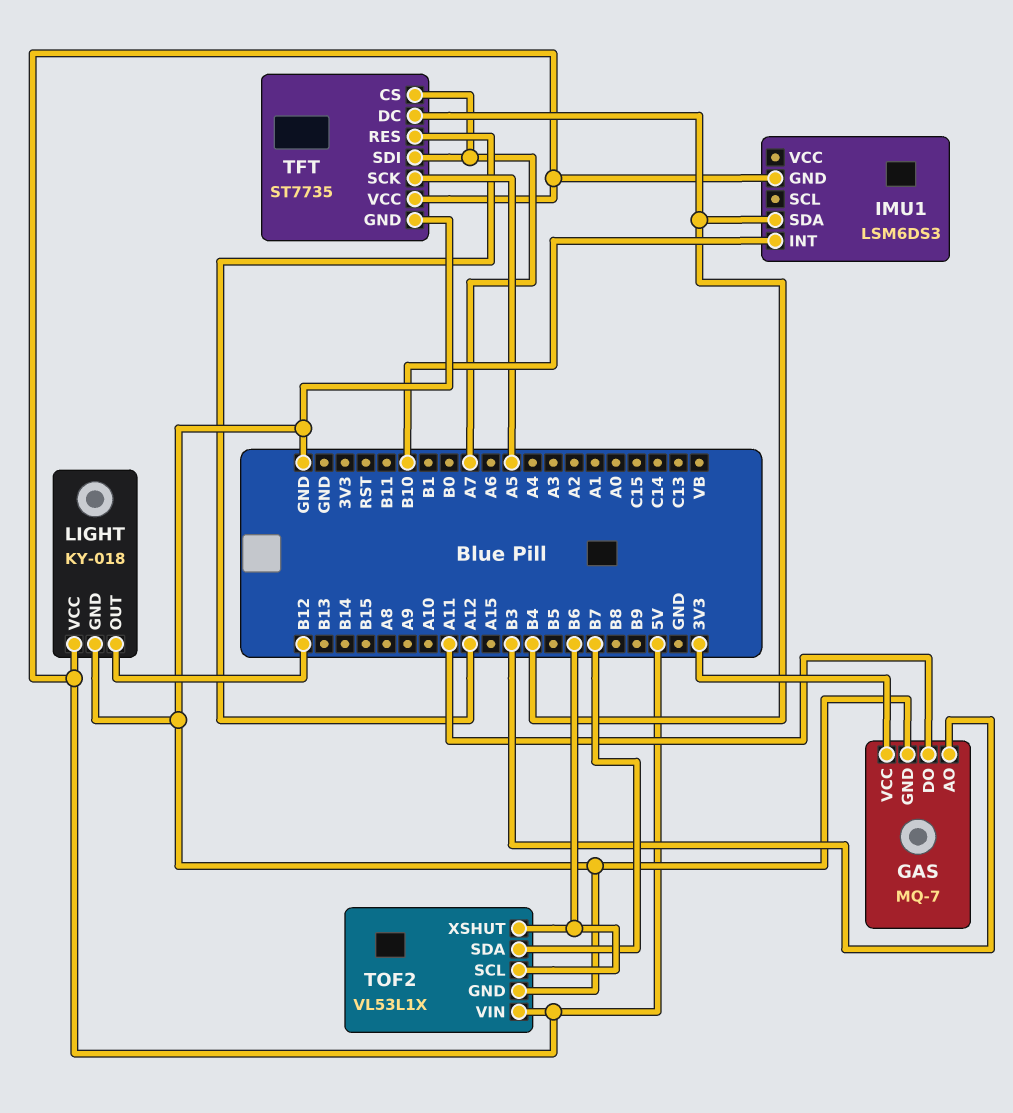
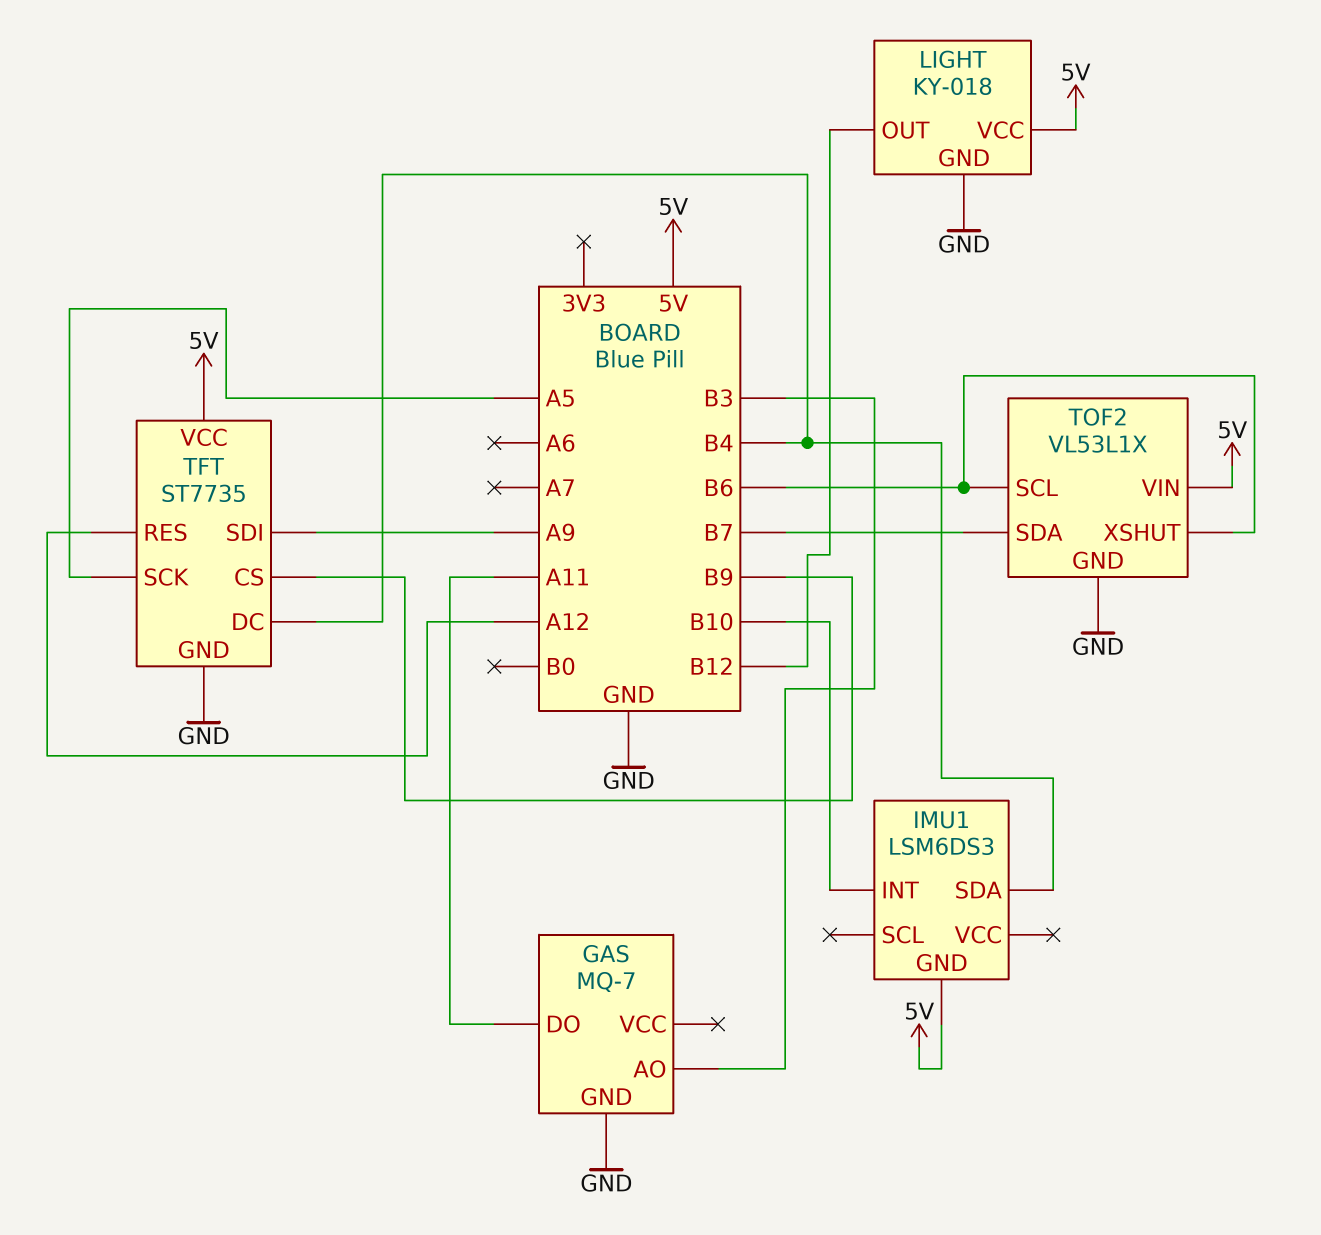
GAS pin VCC: 3V3 -> none
TFT pin CS: A7 -> B9
TFT pin SDI: A7 -> A9

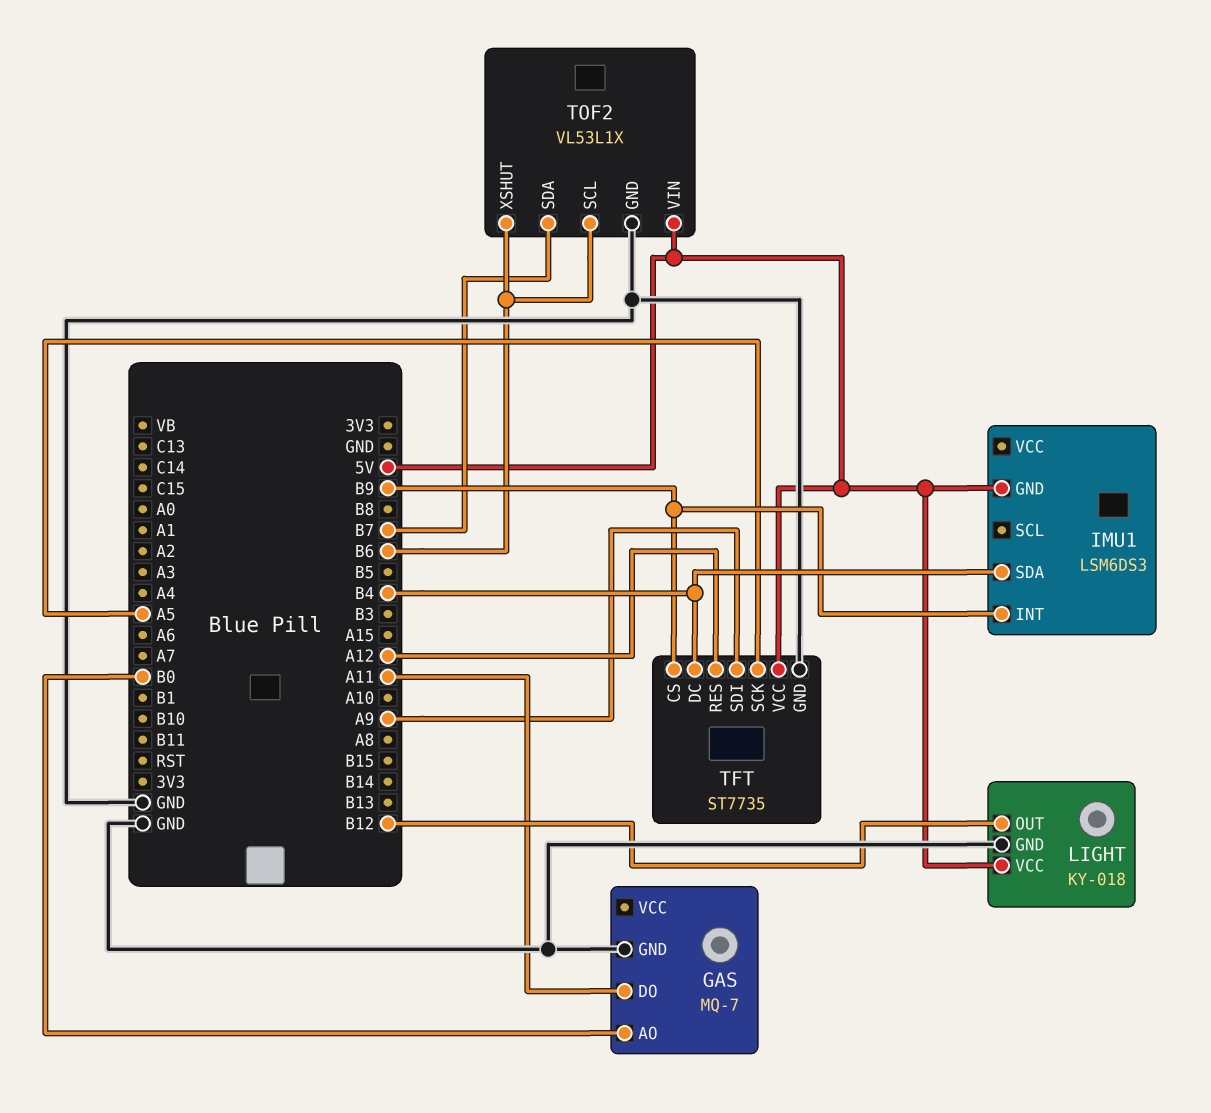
GAS pin AO: B3 -> B0
IMU1 pin INT: B10 -> B9

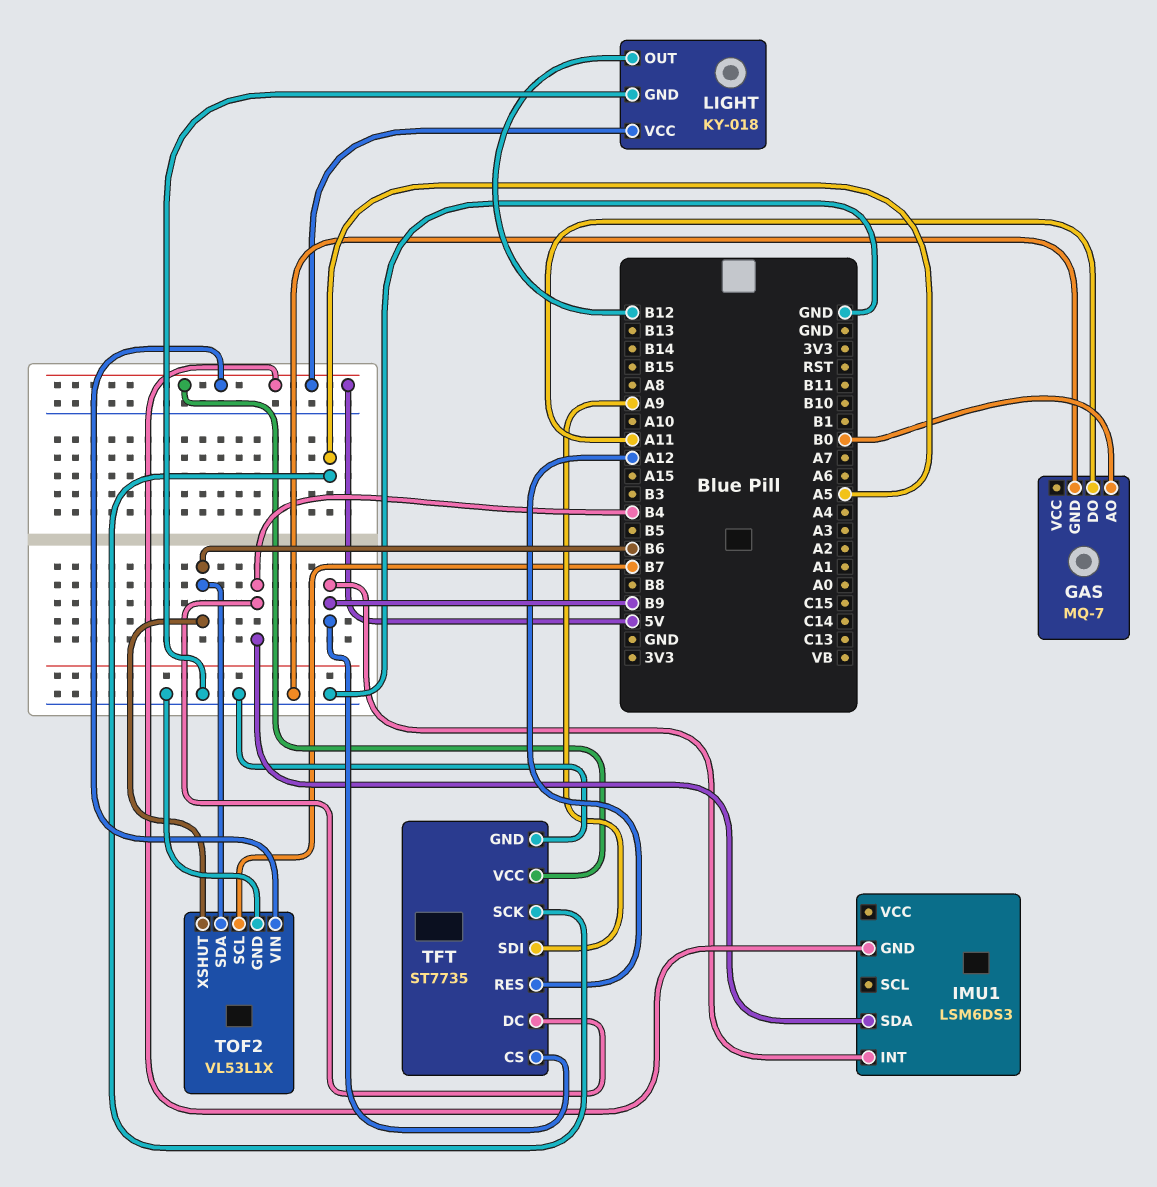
TOF2 pin SCL: B6 -> B7
TOF2 pin SDA: B7 -> B6

